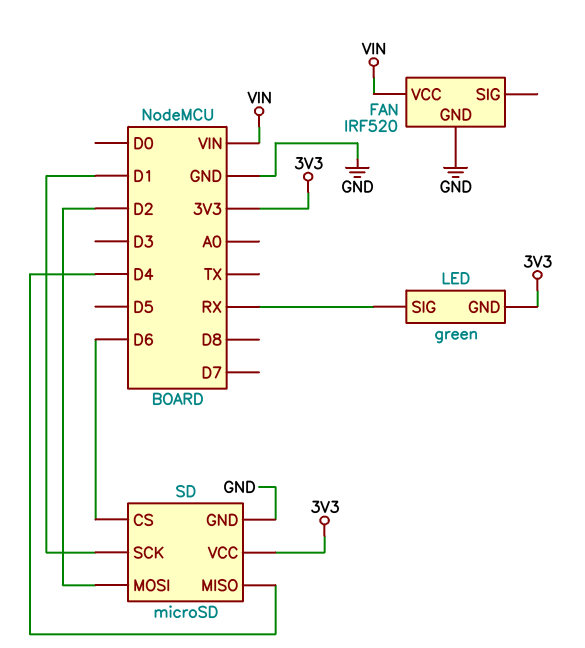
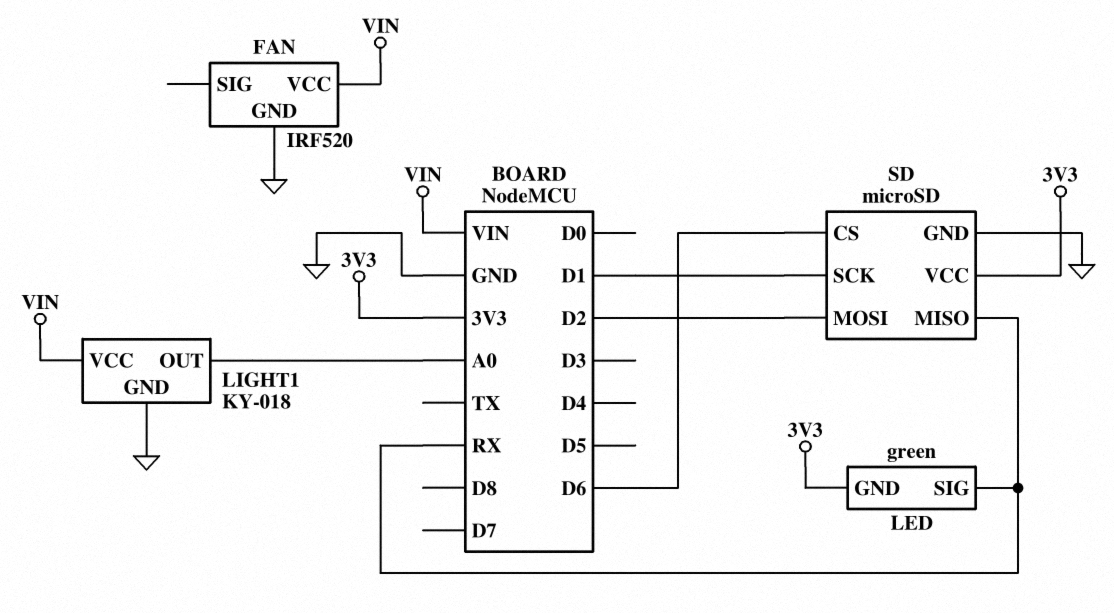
LIGHT1: none -> KY-018
LIGHT1 pin GND: none -> GND
LIGHT1 pin OUT: none -> A0
LIGHT1 pin VCC: none -> VIN
SD pin MISO: D4 -> RX

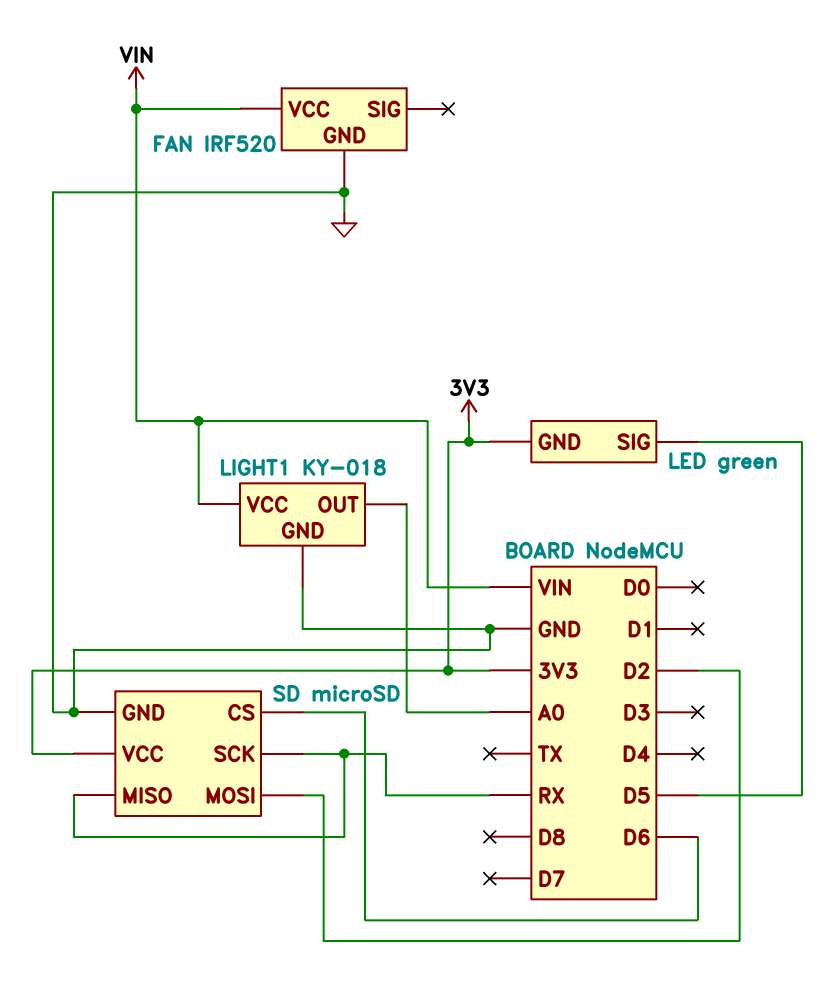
LED pin SIG: RX -> D5
SD pin SCK: D1 -> RX

